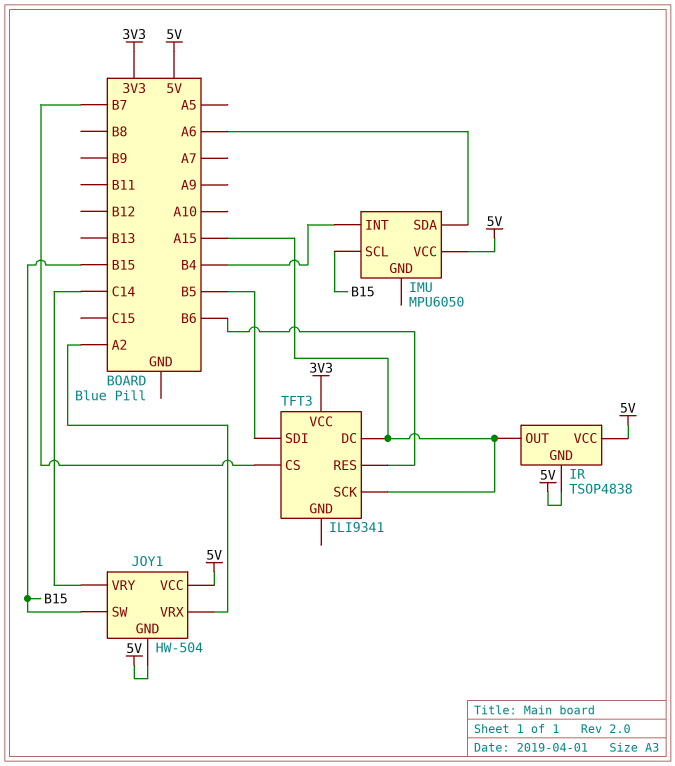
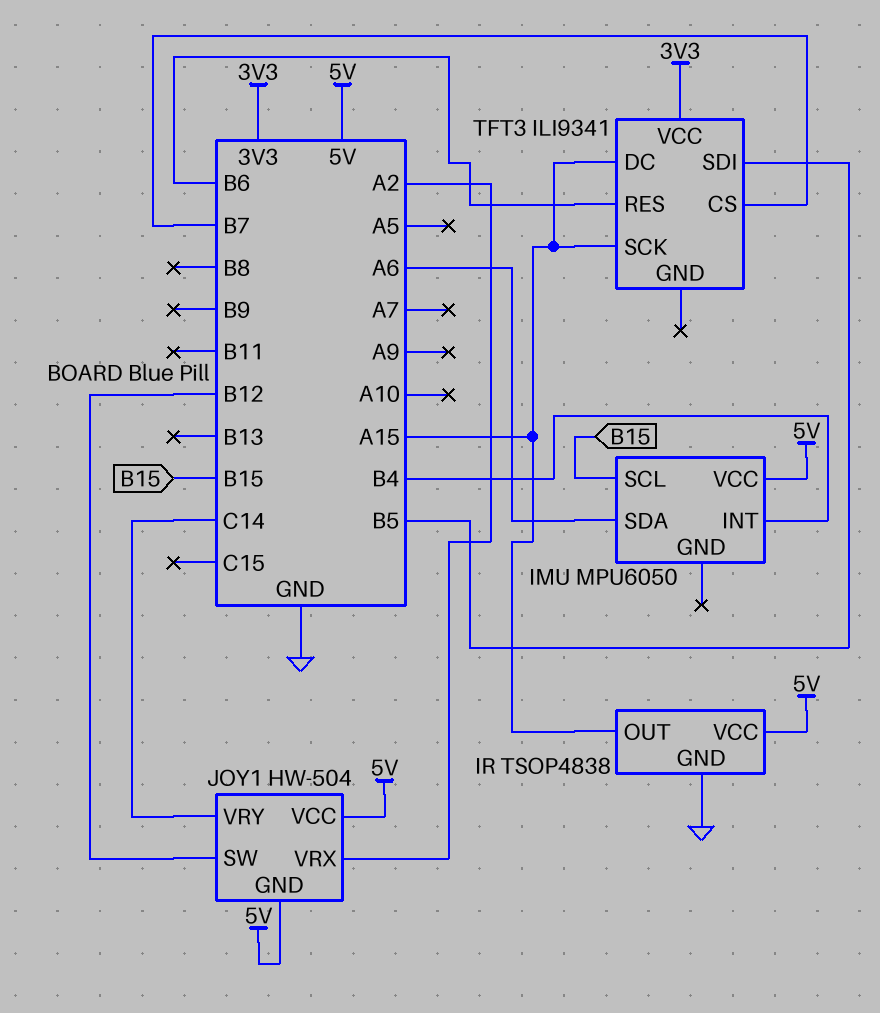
IR pin GND: 5V -> GND
JOY1 pin SW: B15 -> B12

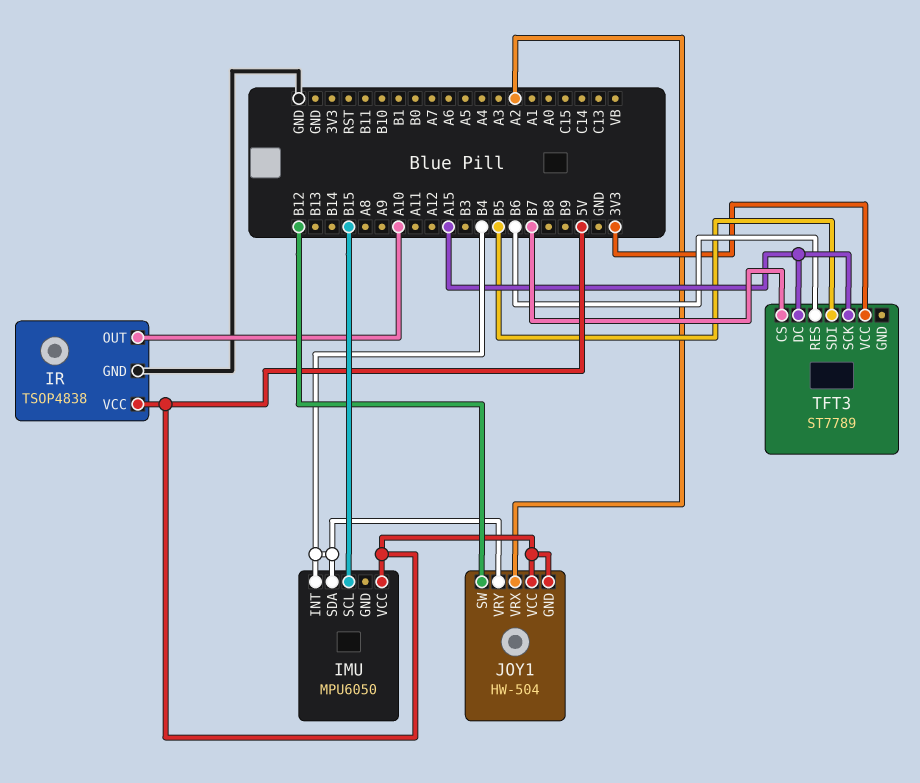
IMU pin SDA: A6 -> B4
IR pin OUT: A15 -> A10
JOY1 pin VRY: C14 -> B4
TFT3: ILI9341 -> ST7789

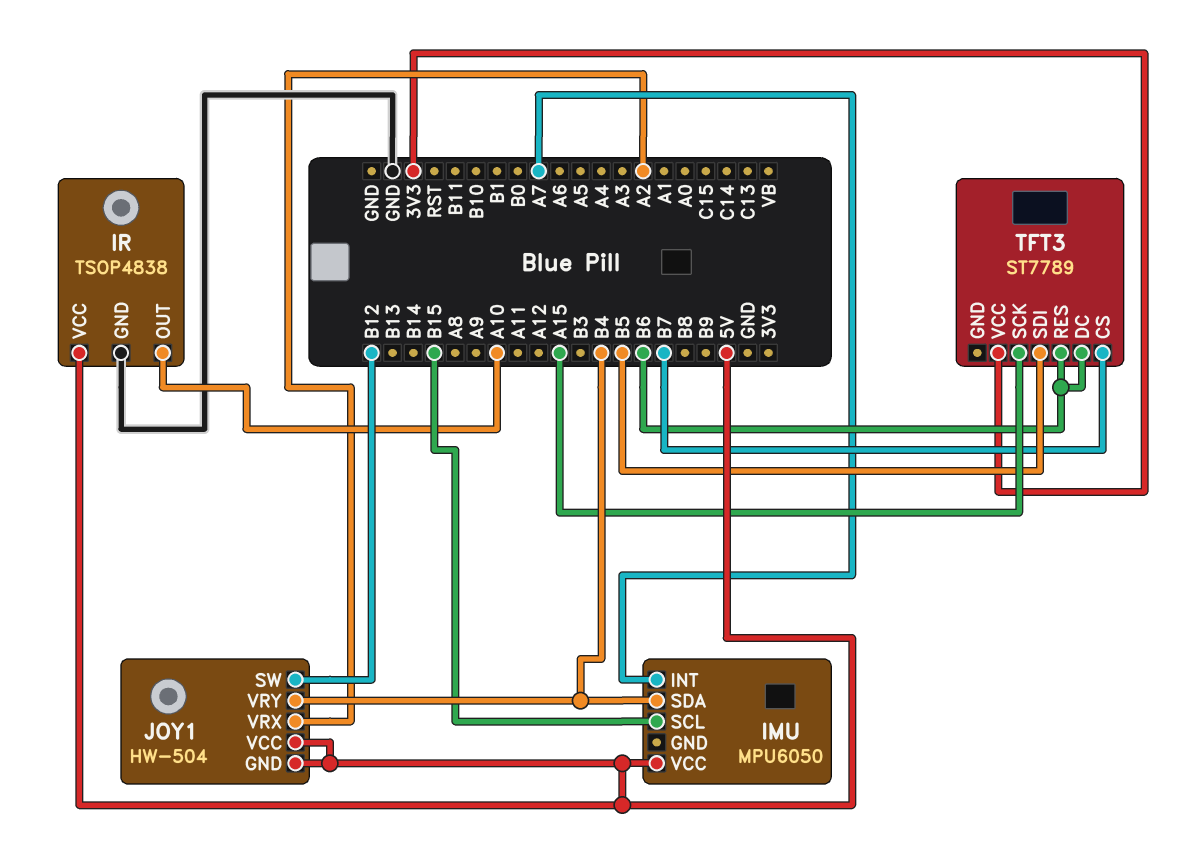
IMU pin INT: B4 -> A7
TFT3 pin DC: A15 -> B6

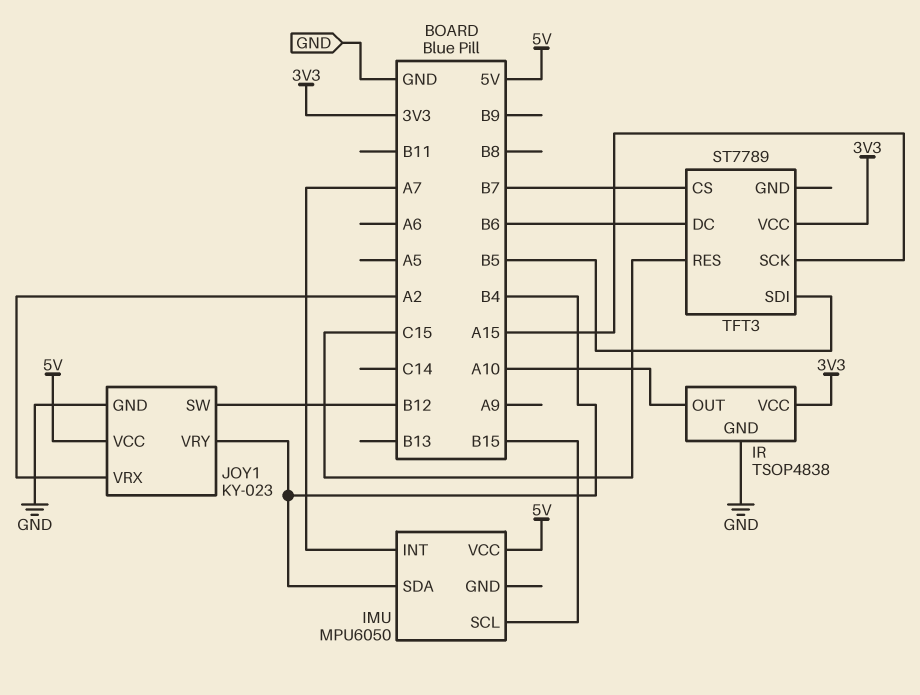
IR pin VCC: 5V -> 3V3
JOY1: HW-504 -> KY-023
JOY1 pin GND: 5V -> GND
TFT3 pin RES: B6 -> C15

